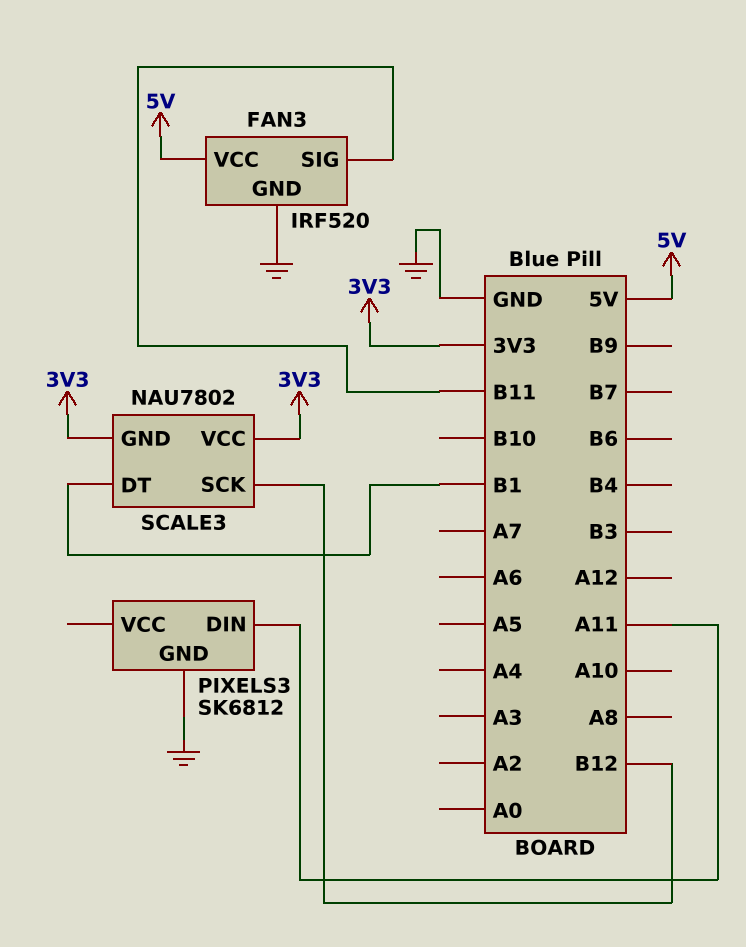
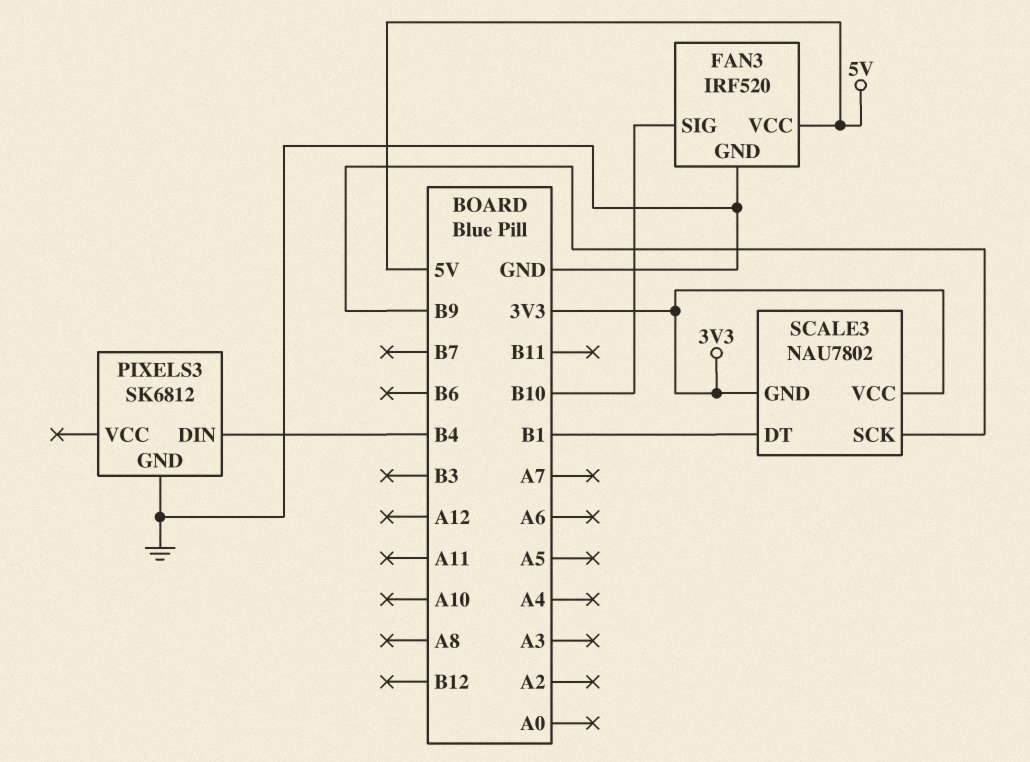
FAN3 pin SIG: B11 -> B10
PIXELS3 pin DIN: A11 -> B4
SCALE3 pin SCK: B12 -> B9

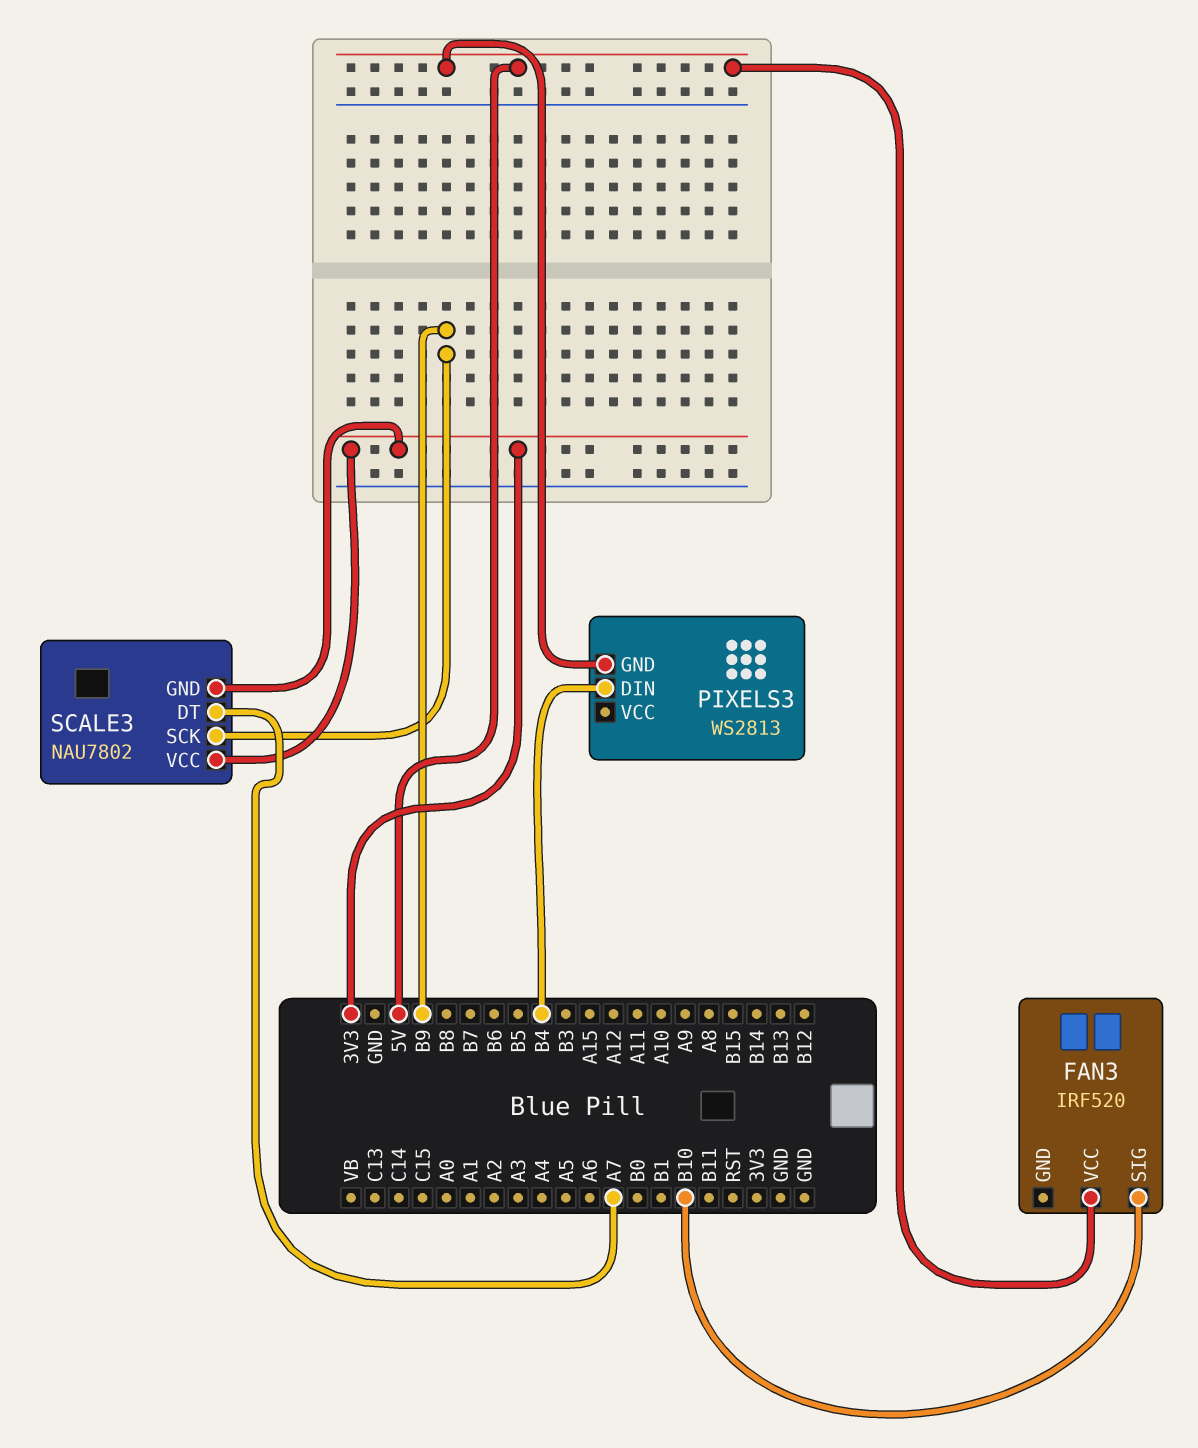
FAN3 pin GND: GND -> none
PIXELS3: SK6812 -> WS2813
PIXELS3 pin GND: GND -> 5V
SCALE3 pin DT: B1 -> A7

